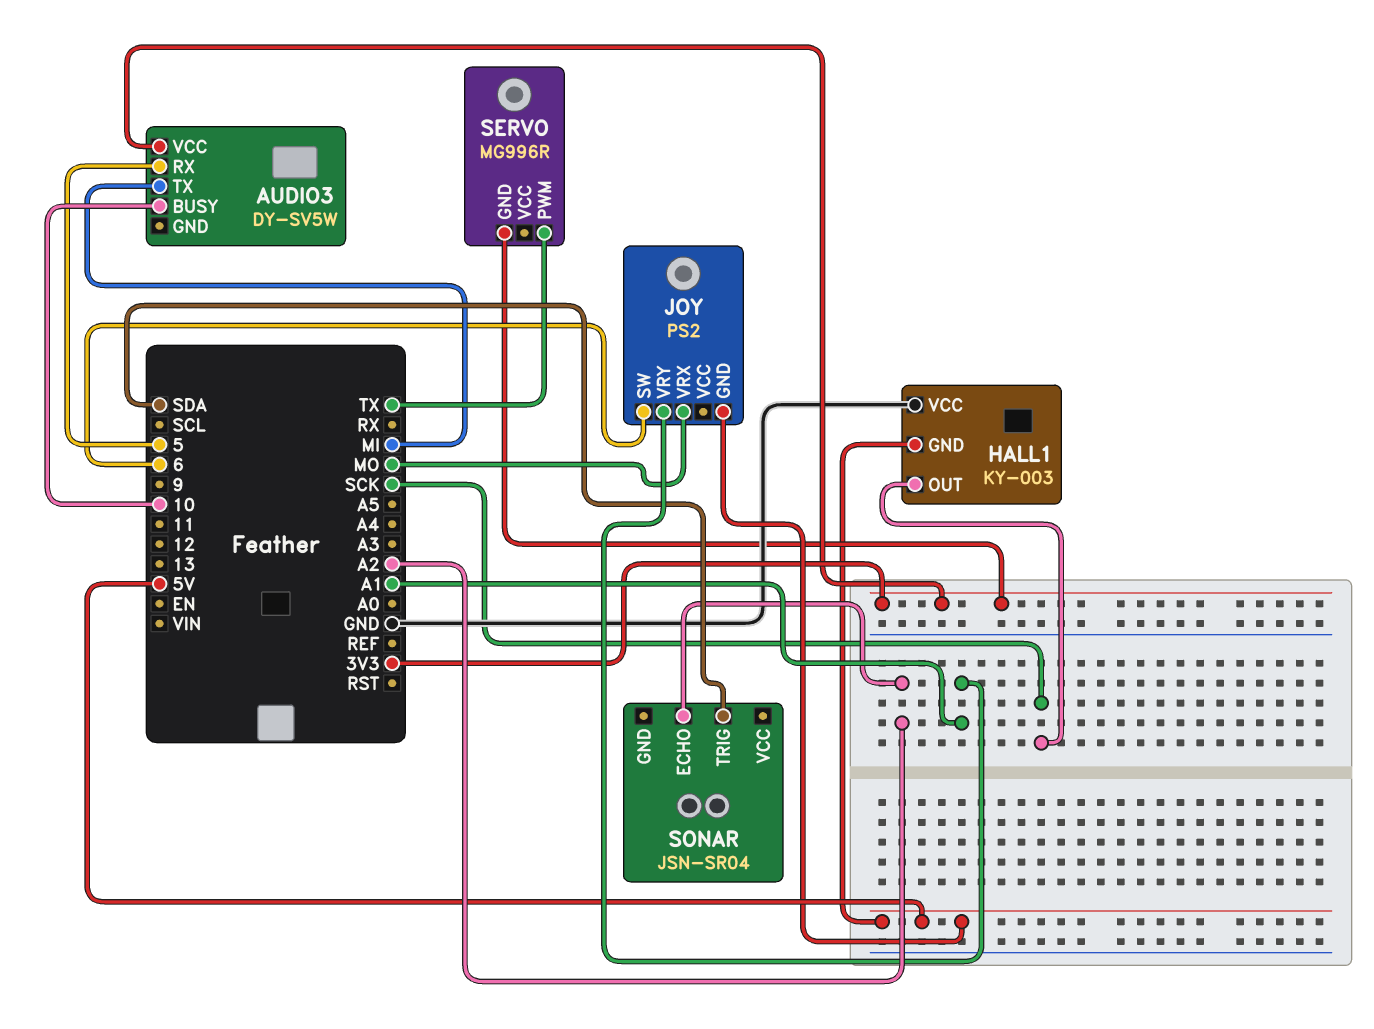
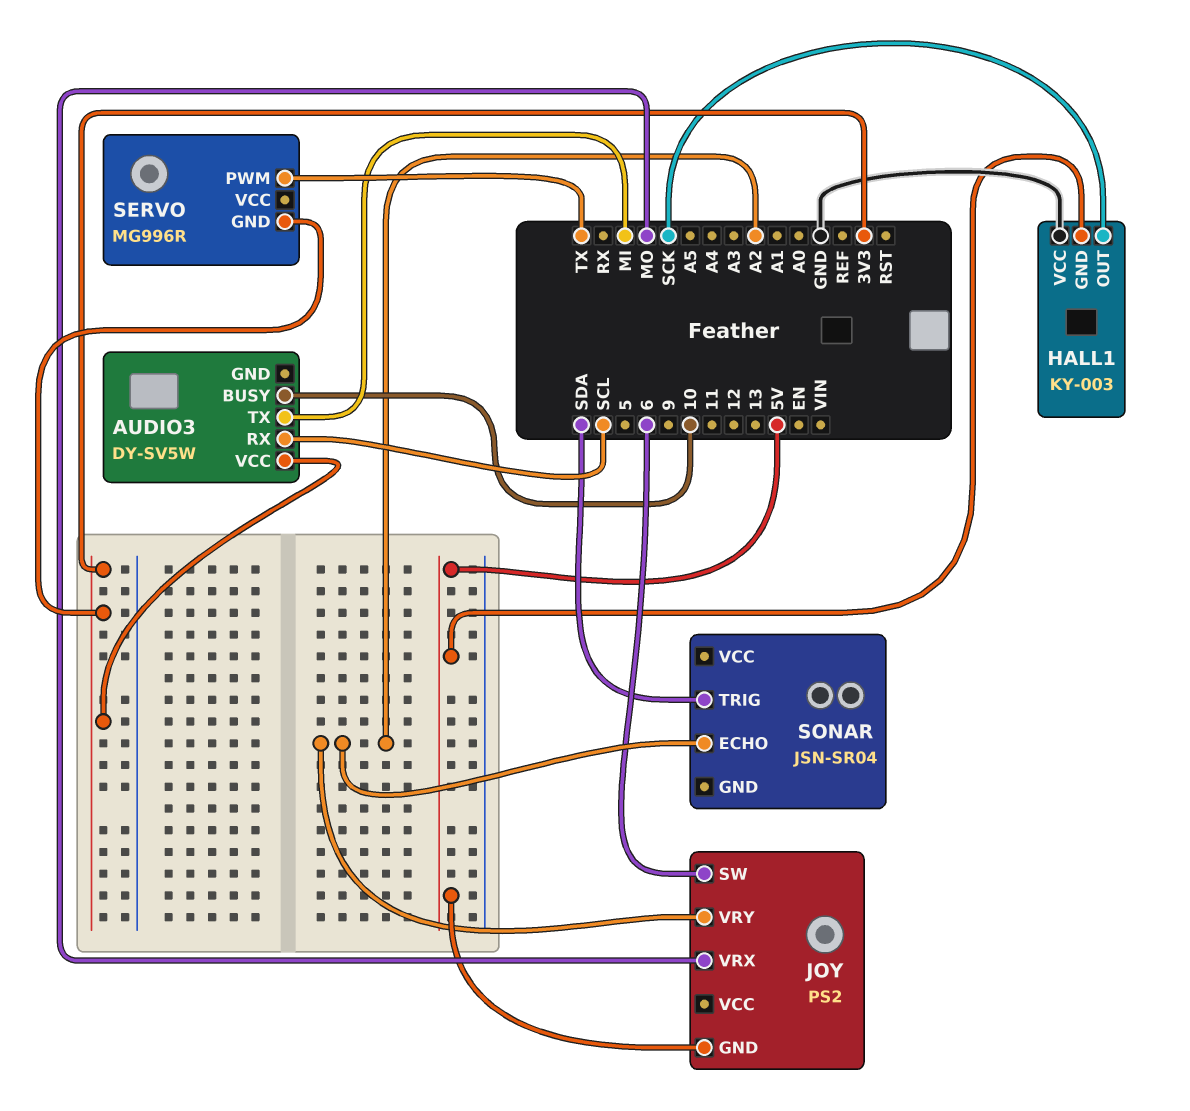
AUDIO3 pin RX: 5 -> SCL
JOY pin VRY: A1 -> A2

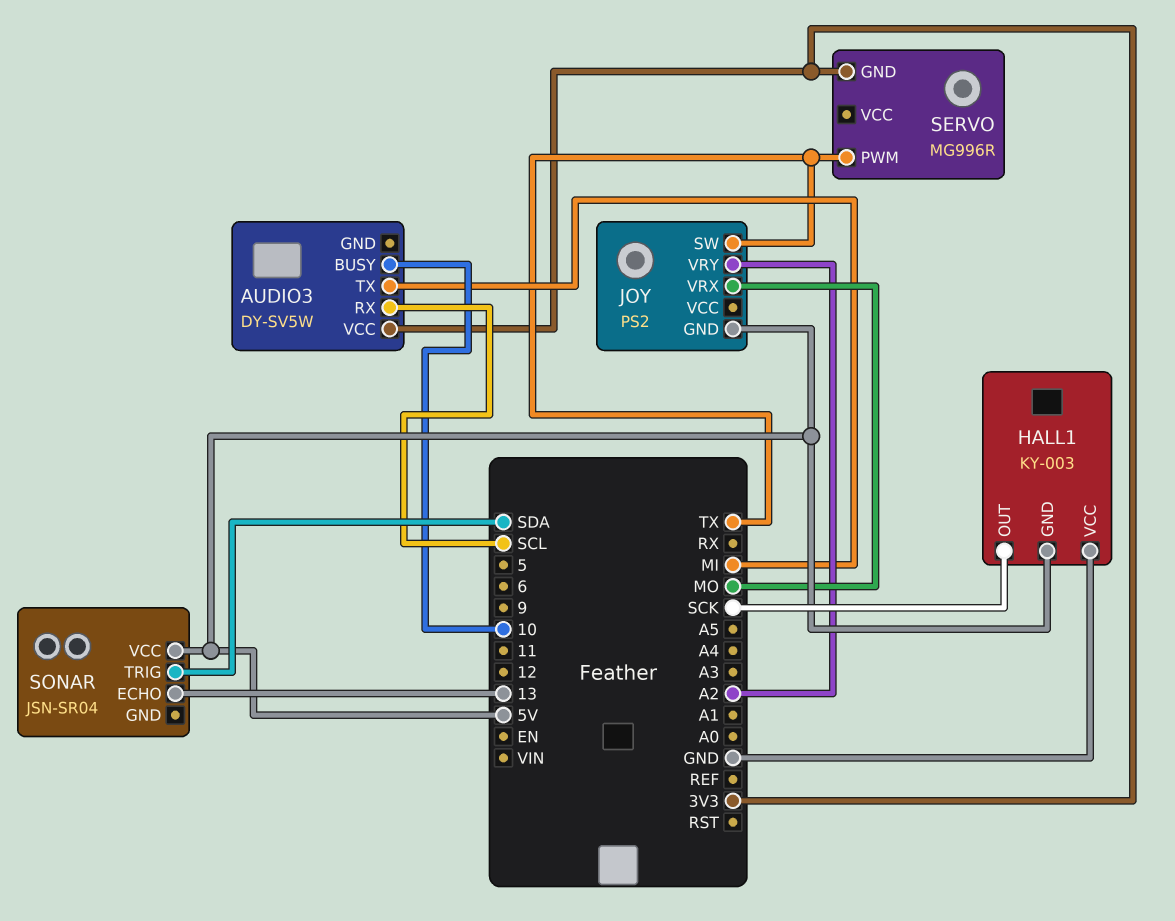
JOY pin SW: 6 -> TX
SONAR pin ECHO: A2 -> 13
SONAR pin VCC: none -> 5V

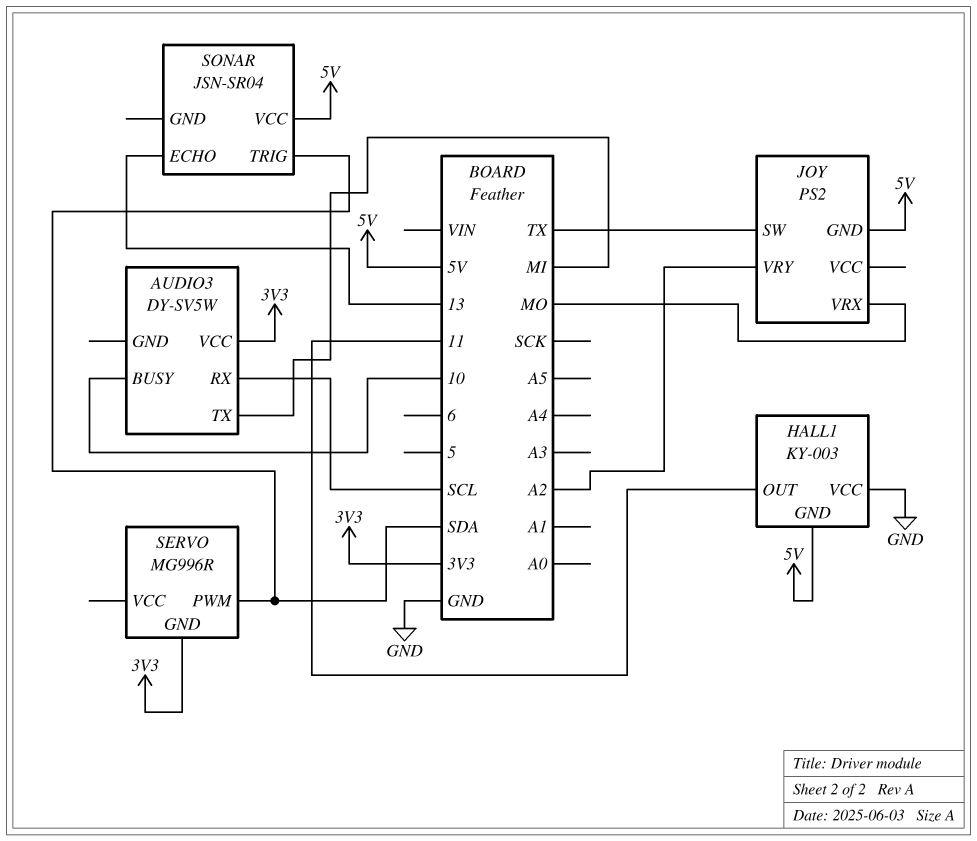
HALL1 pin OUT: SCK -> 11
SERVO pin PWM: TX -> SDA

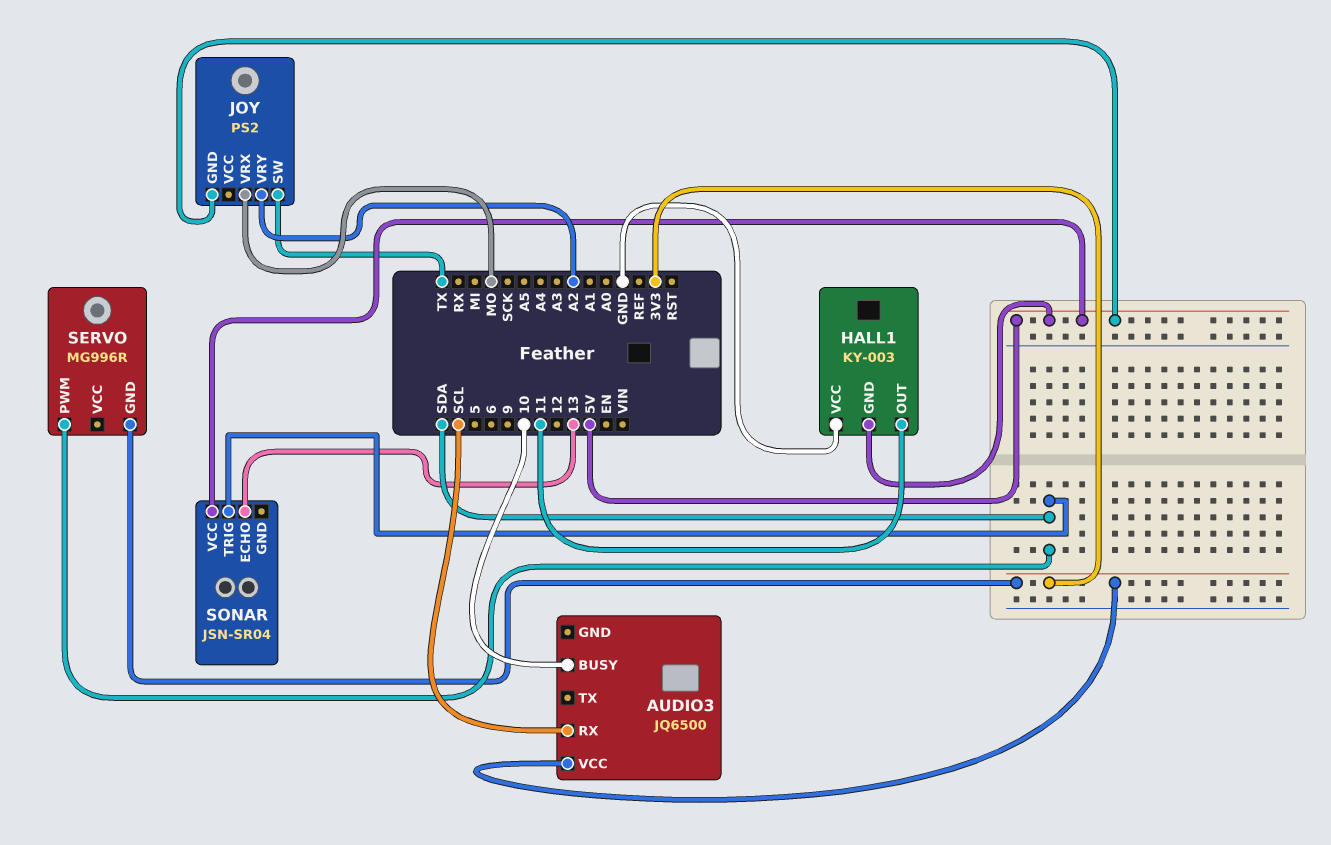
AUDIO3: DY-SV5W -> JQ6500
AUDIO3 pin TX: MI -> none

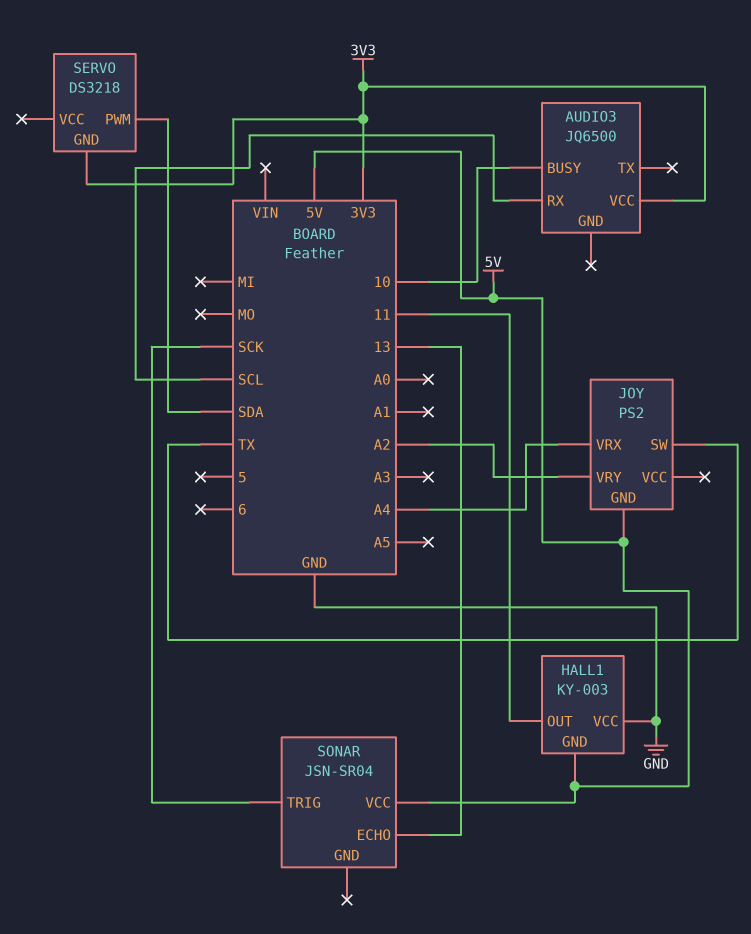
JOY pin VRX: MO -> A4
SERVO: MG996R -> DS3218
SONAR pin TRIG: SDA -> SCK

